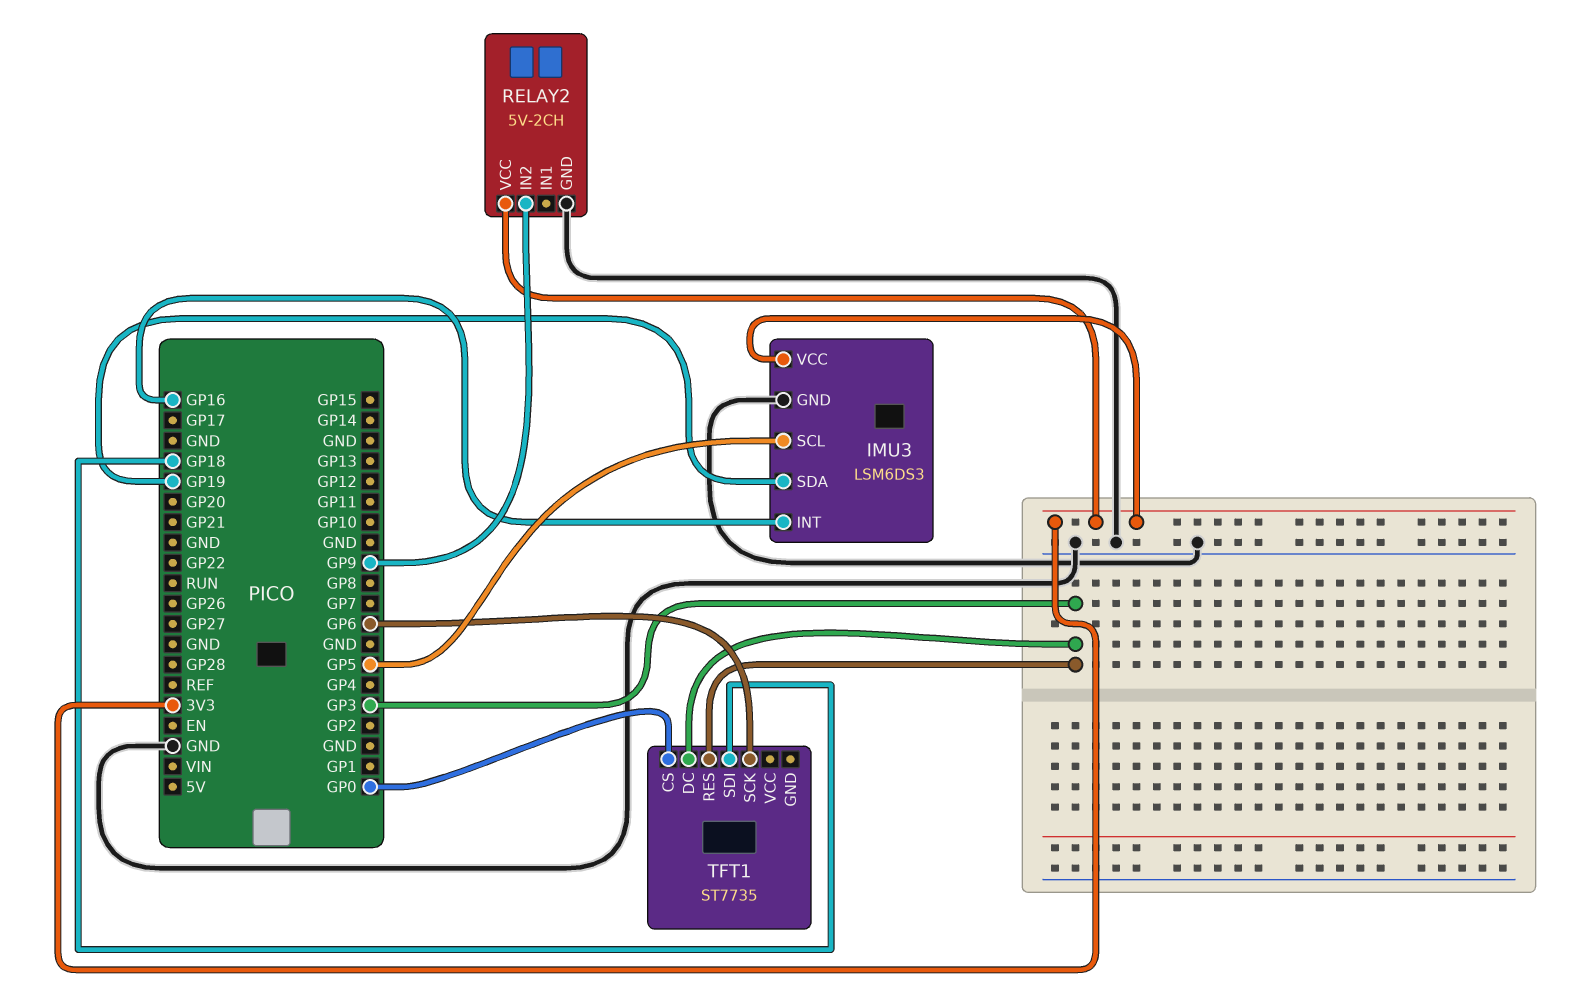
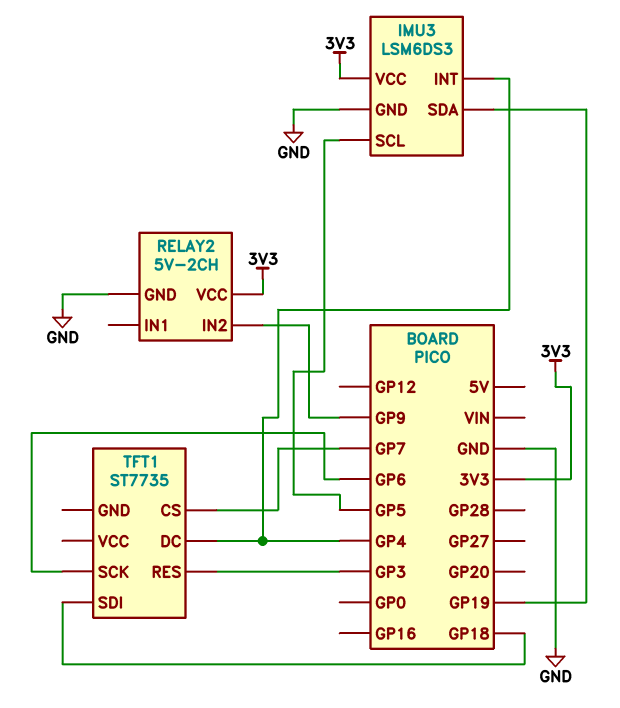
IMU3 pin INT: GP16 -> GP4
TFT1 pin CS: GP0 -> GP7
TFT1 pin DC: GP3 -> GP4

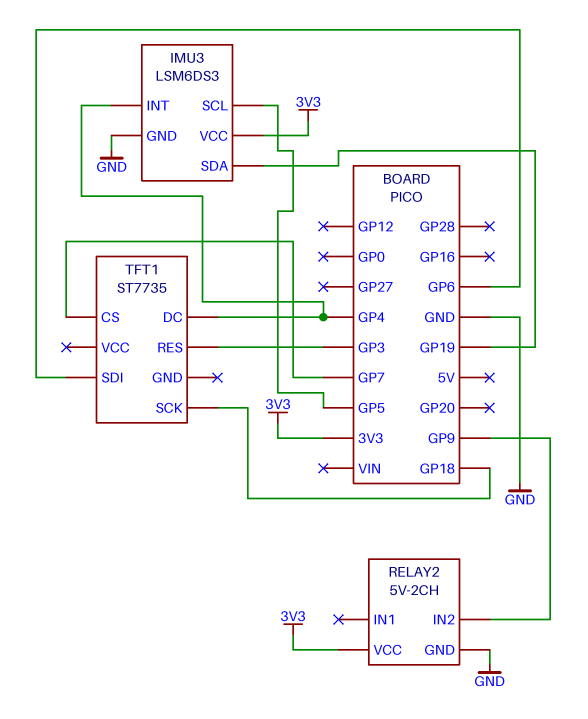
TFT1 pin SCK: GP6 -> GP18
TFT1 pin SDI: GP18 -> GP6

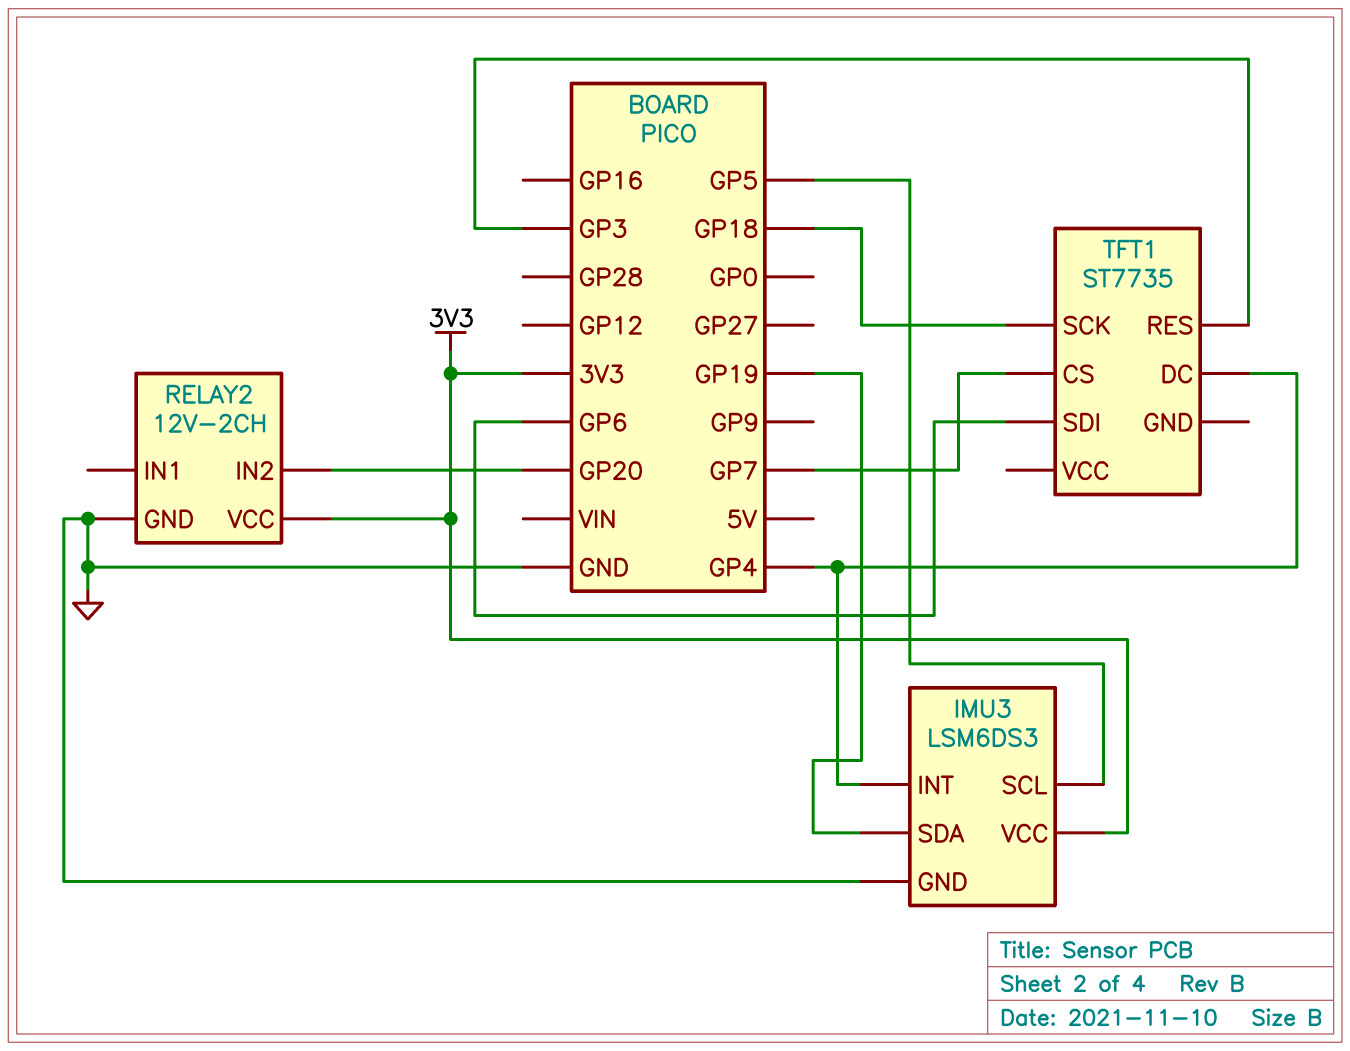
RELAY2: 5V-2CH -> 12V-2CH
RELAY2 pin IN2: GP9 -> GP20

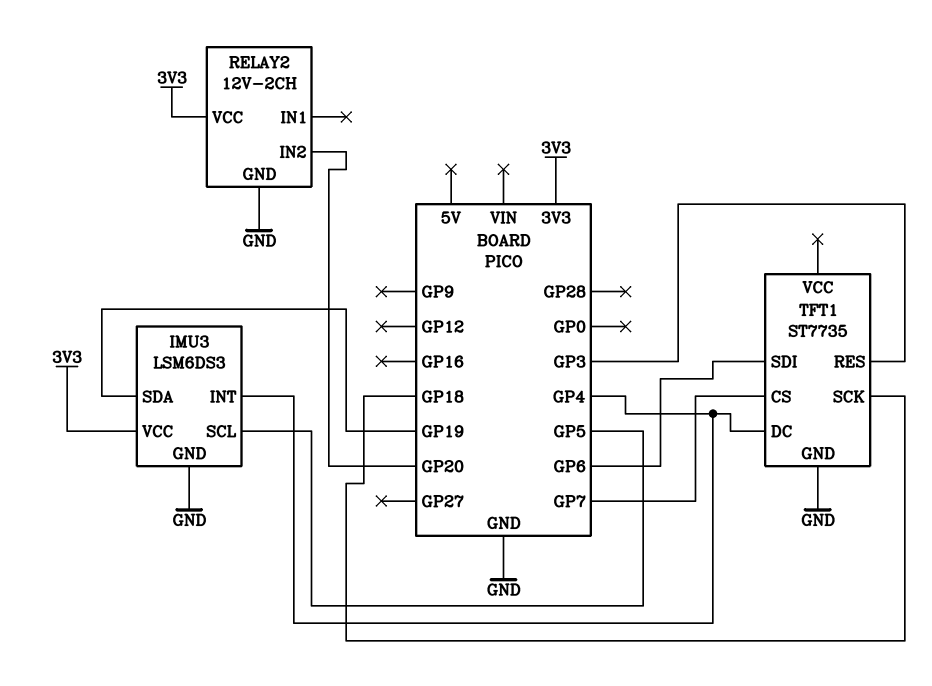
TFT1 pin GND: none -> GND

